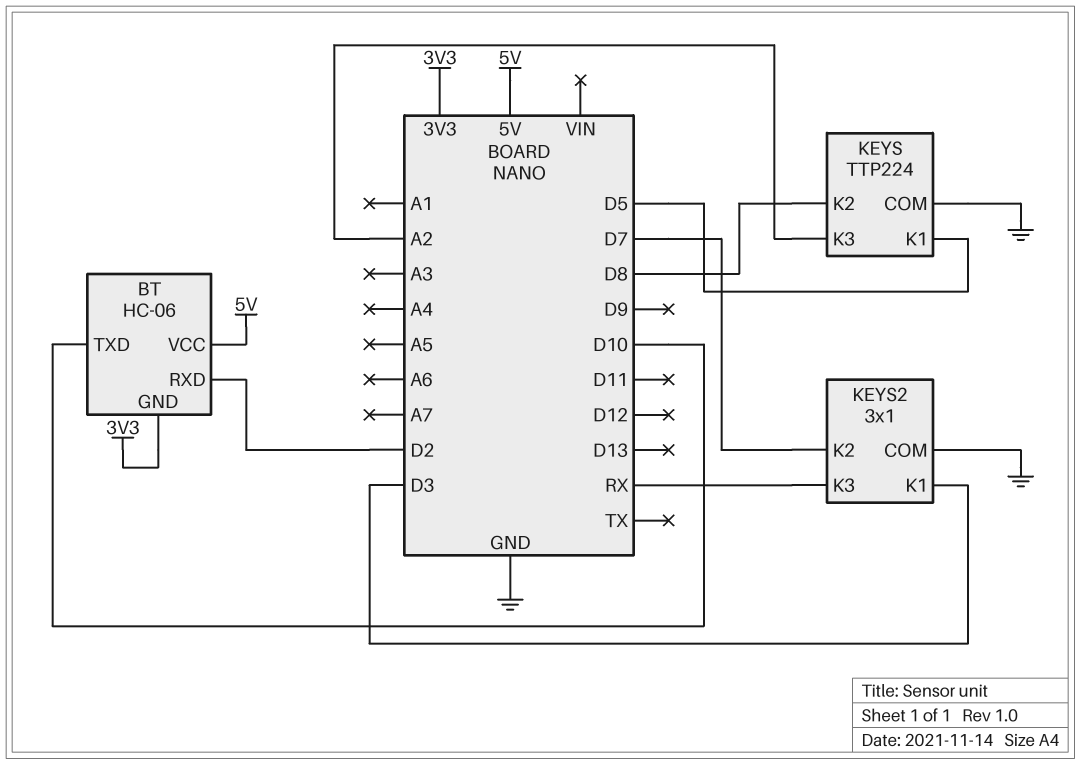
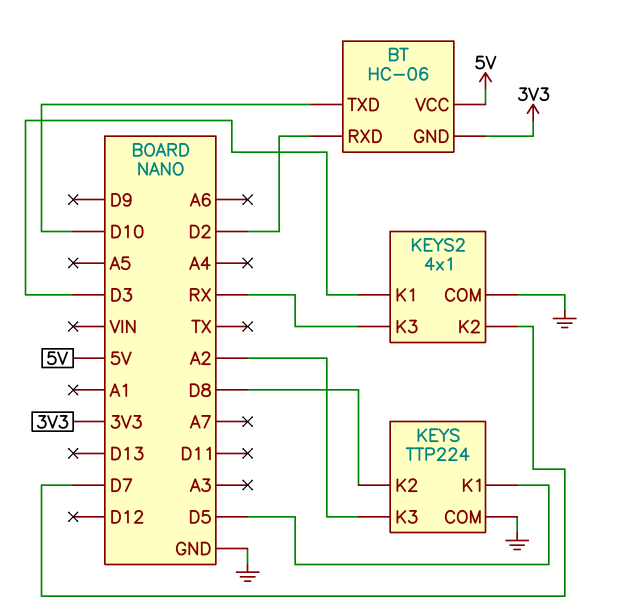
KEYS2: 3x1 -> 4x1

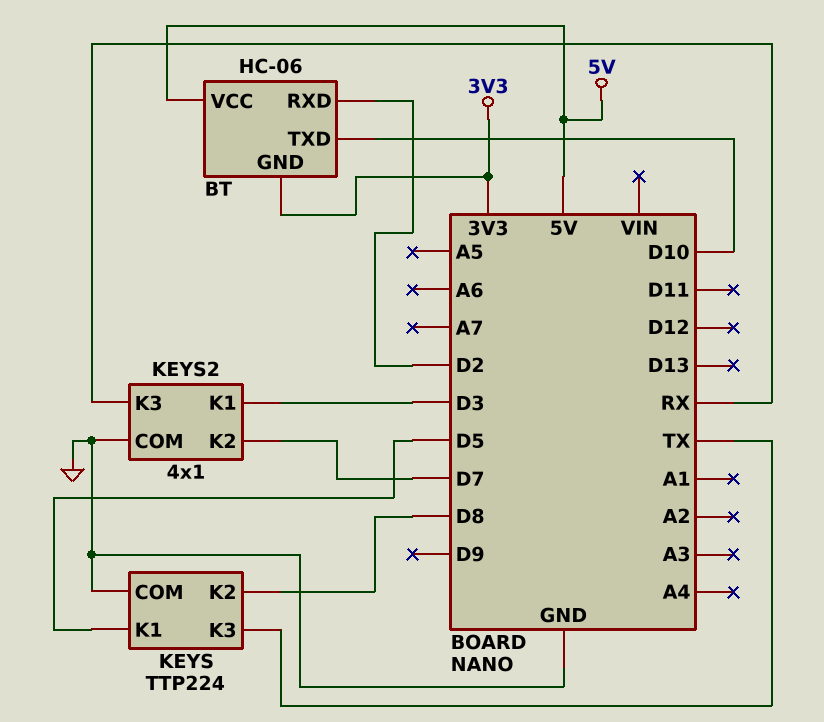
KEYS pin K3: A2 -> TX

